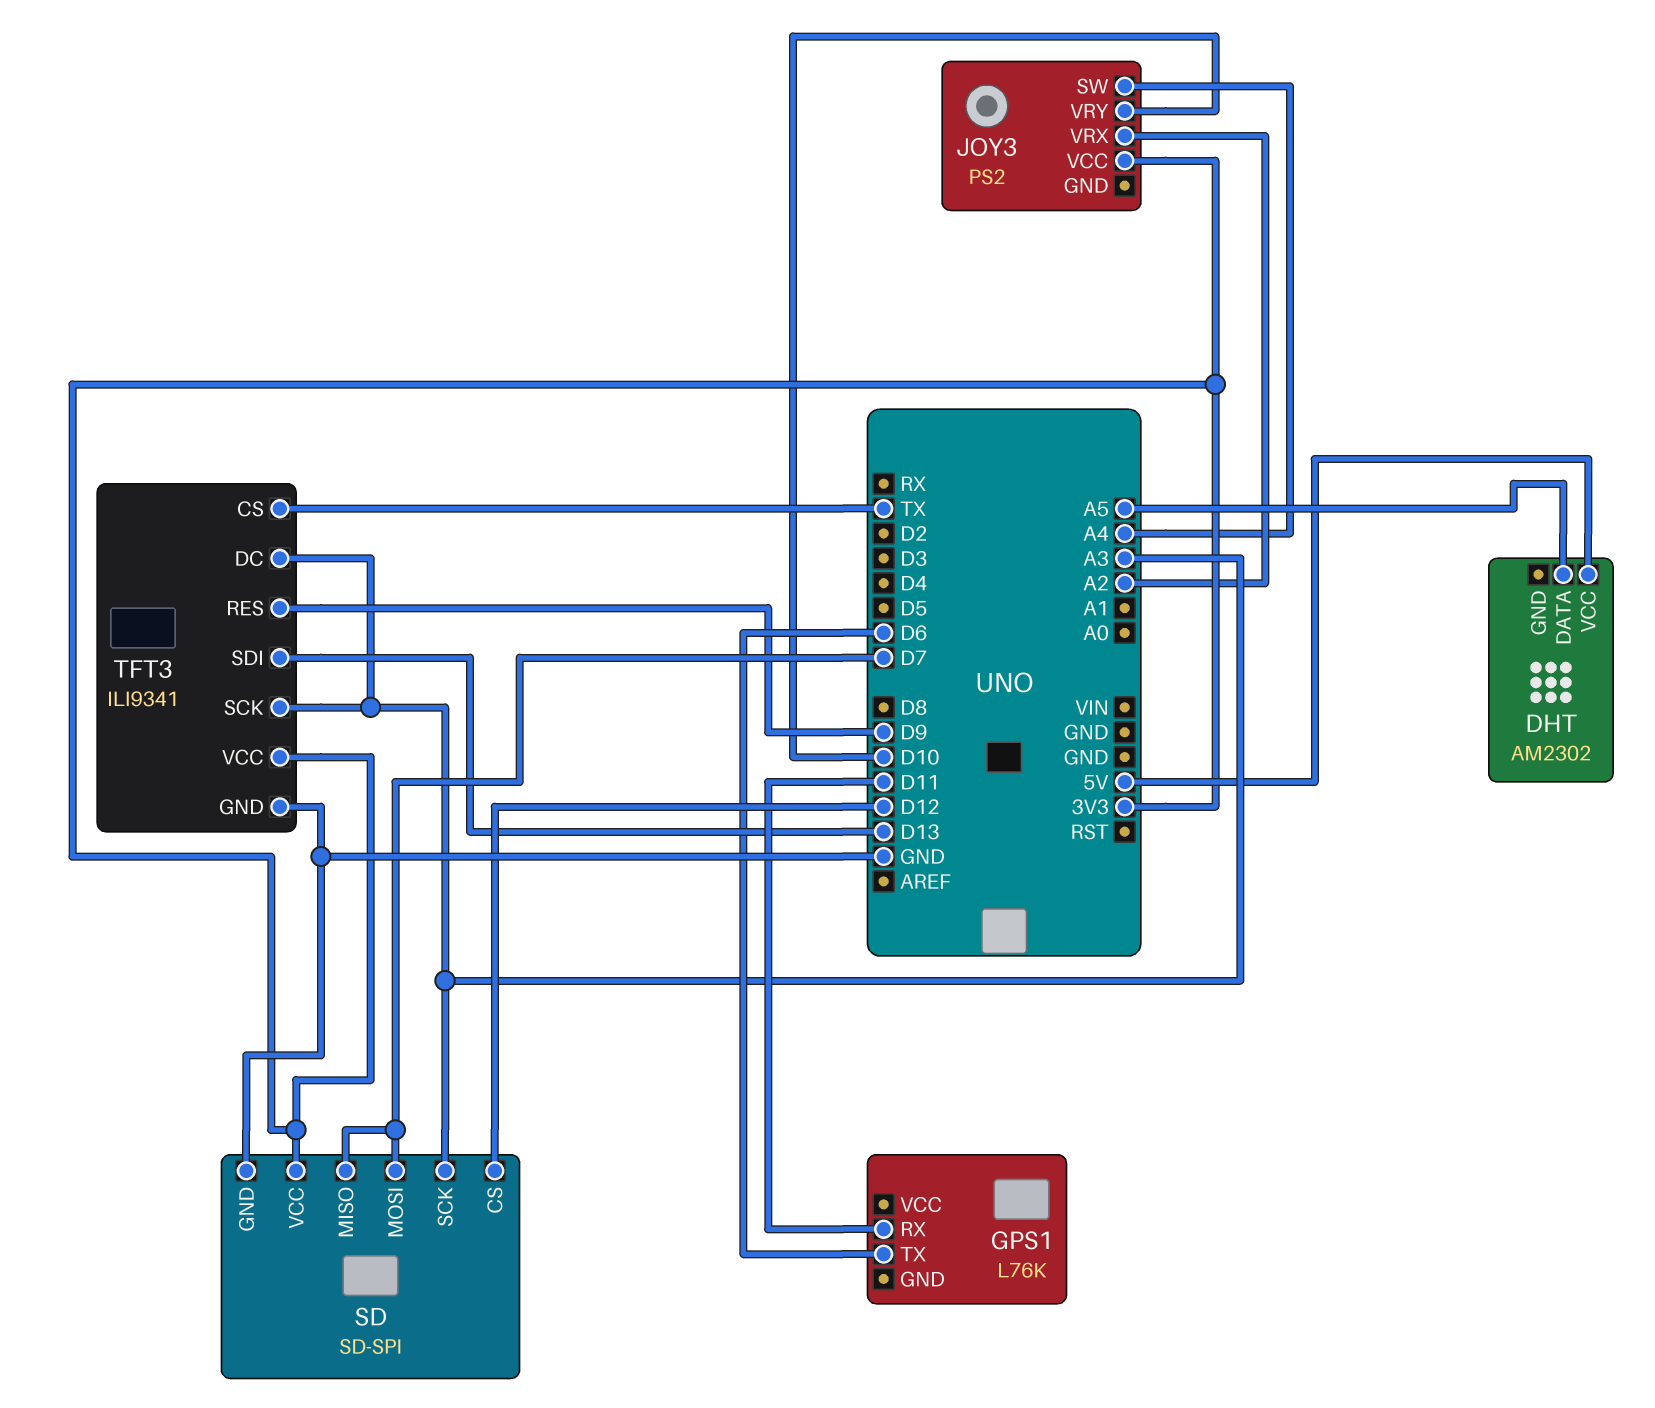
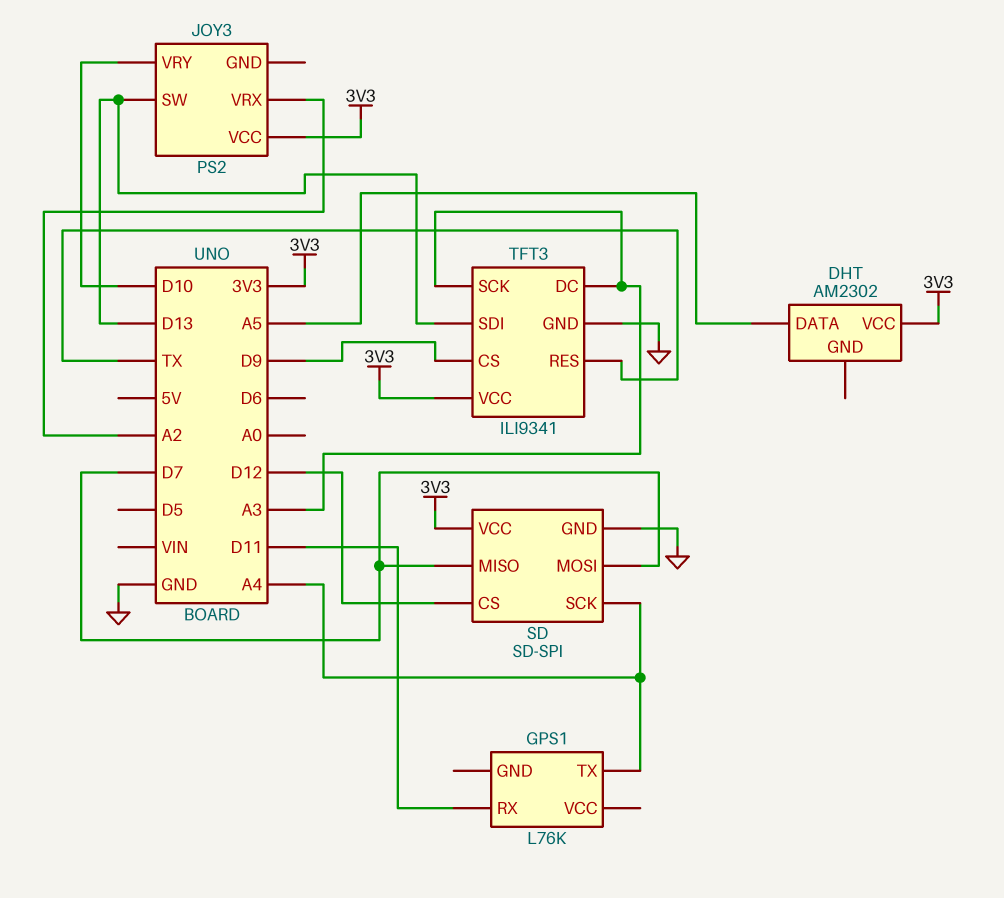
DHT pin VCC: 5V -> 3V3
GPS1 pin TX: D6 -> A4
JOY3 pin SW: A4 -> D13
SD pin SCK: A3 -> A4
TFT3 pin CS: TX -> D9
TFT3 pin RES: D9 -> TX

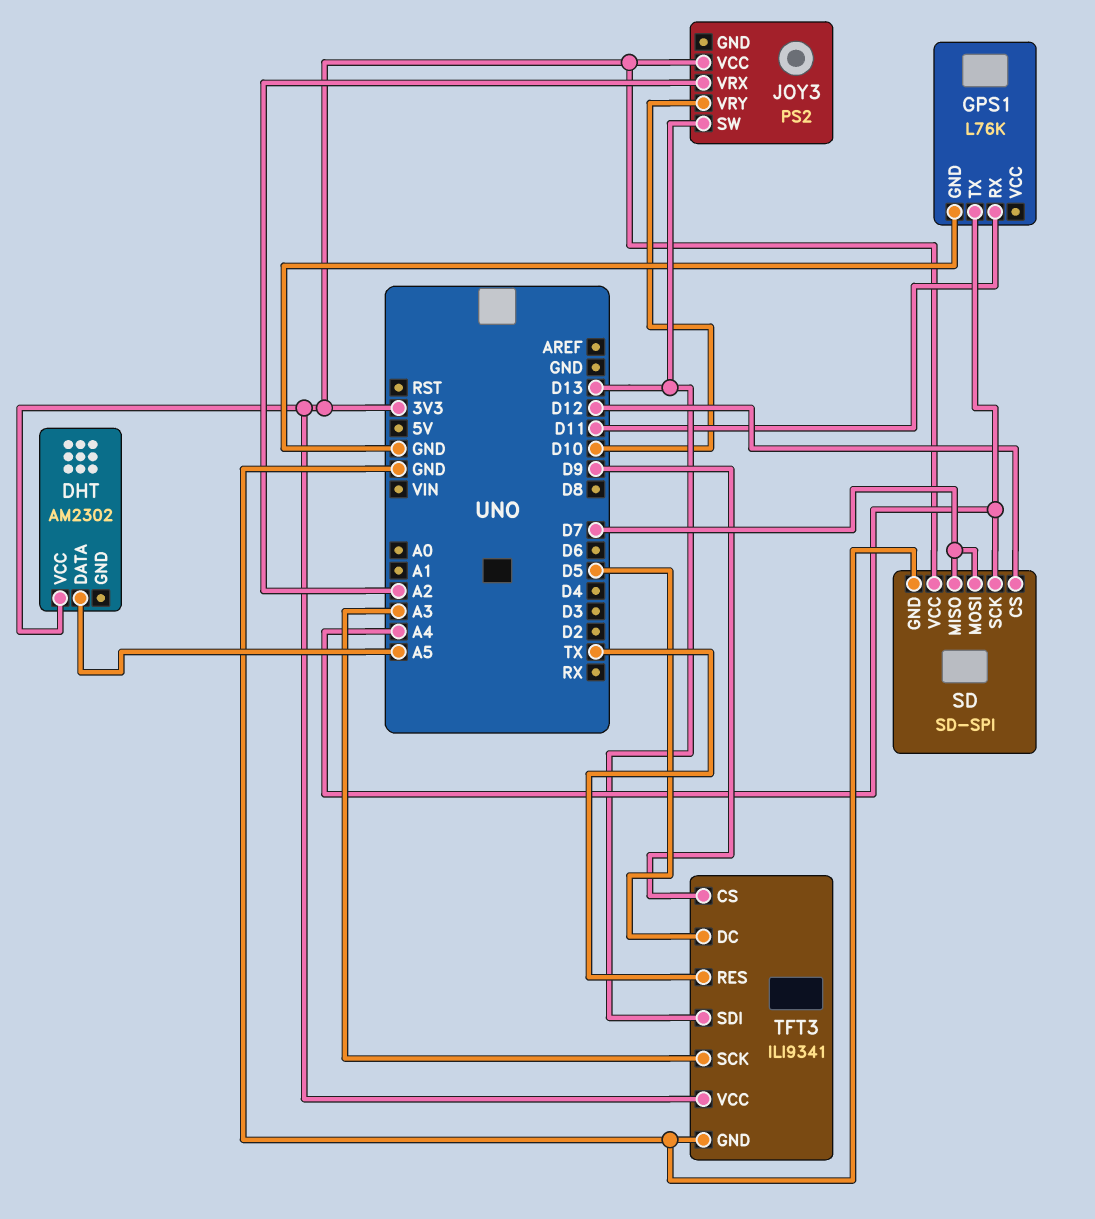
GPS1 pin GND: none -> GND
TFT3 pin DC: A3 -> D5

